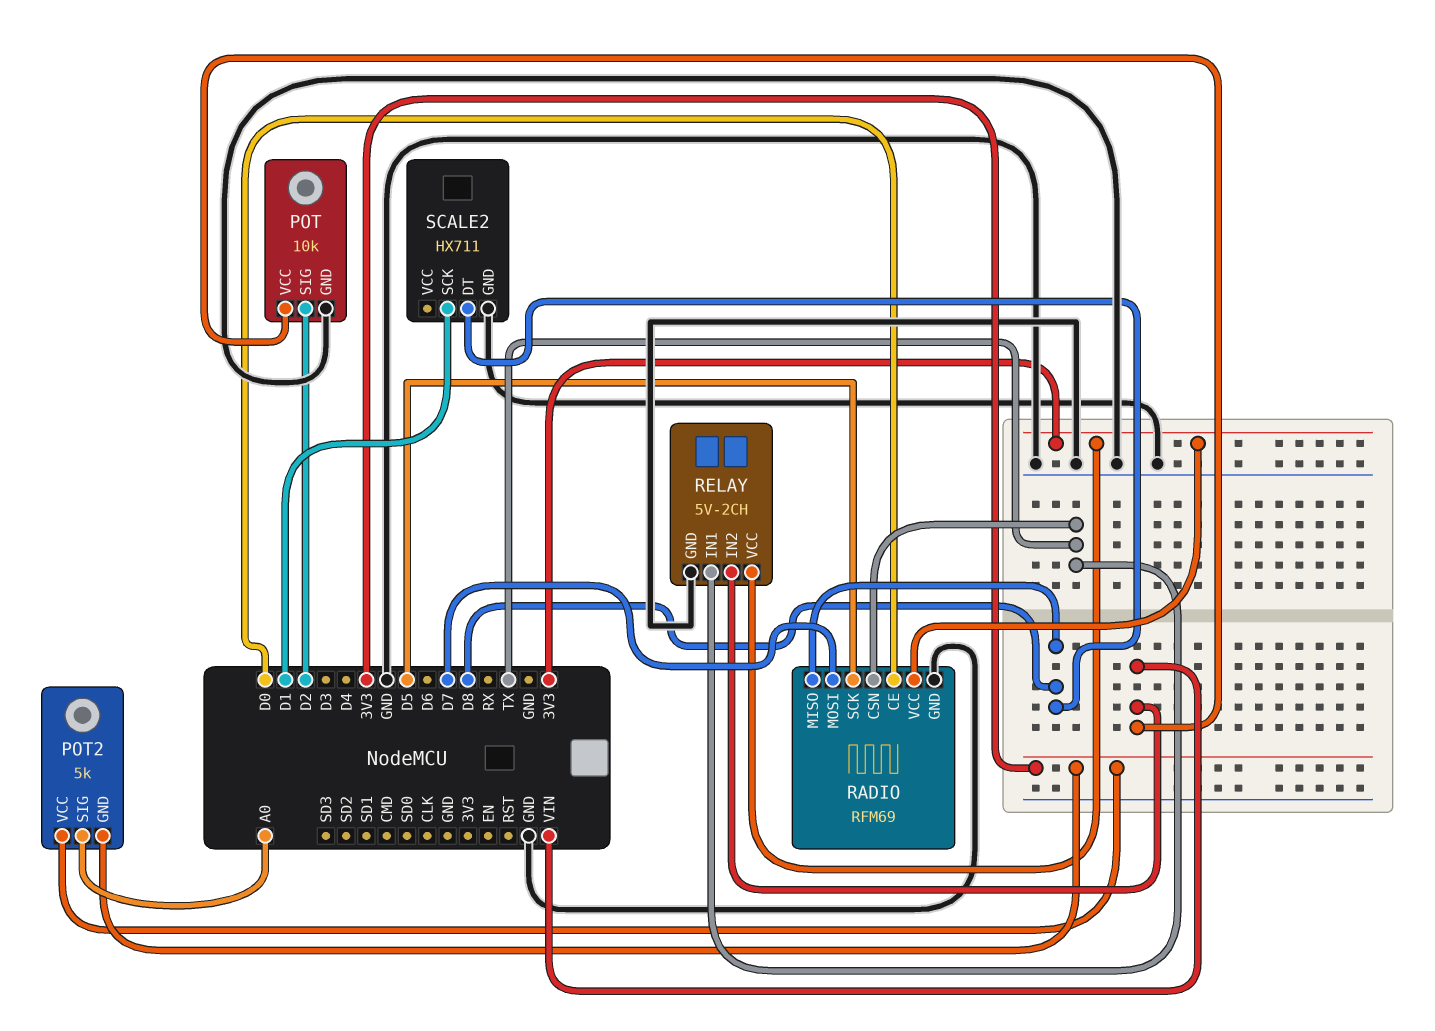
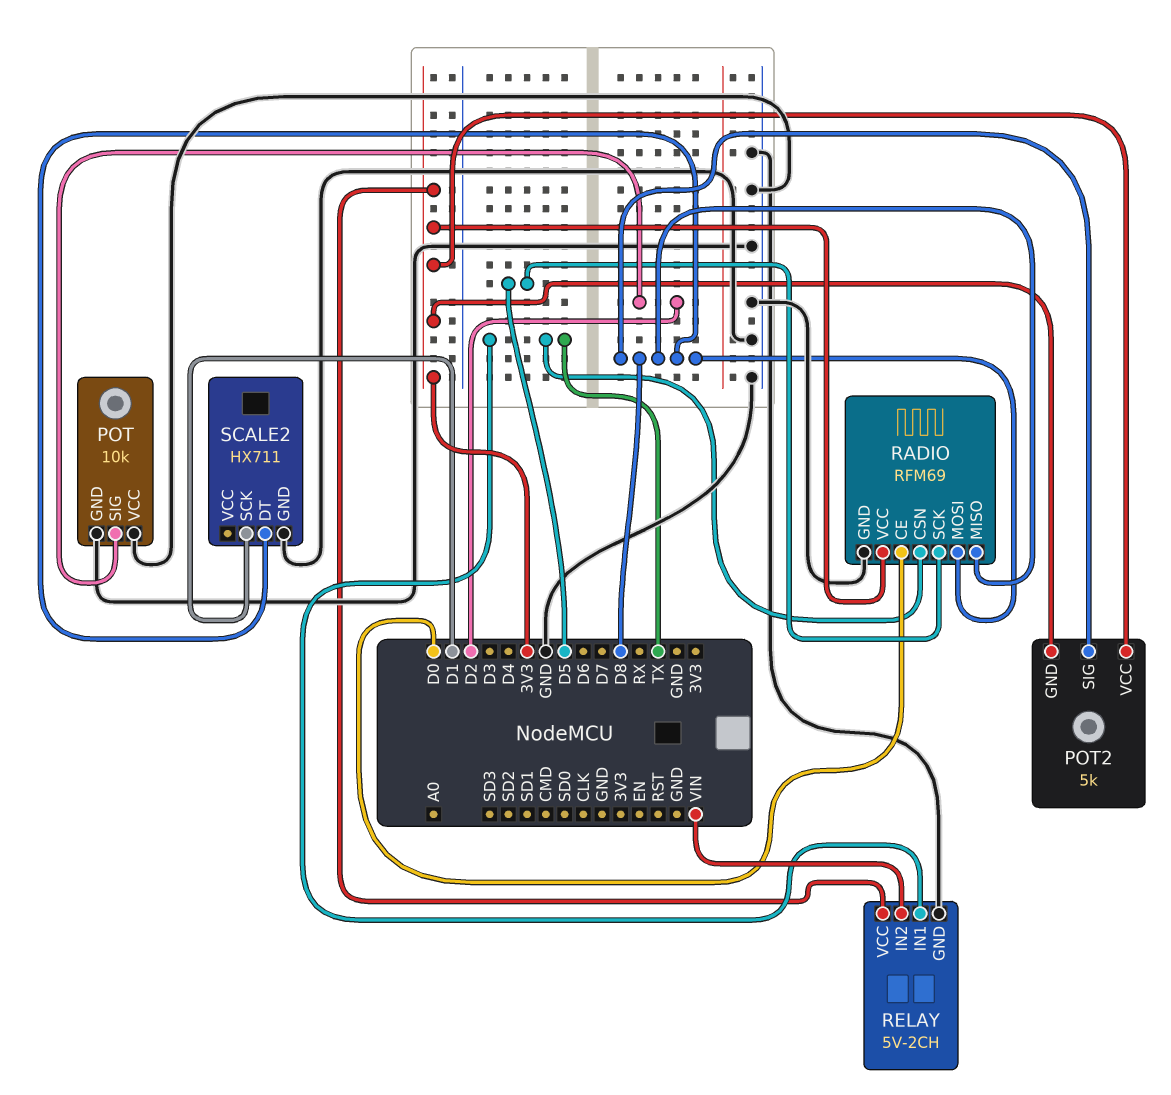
POT pin VCC: VIN -> GND
POT2 pin SIG: A0 -> D8
RADIO pin MOSI: D7 -> D8

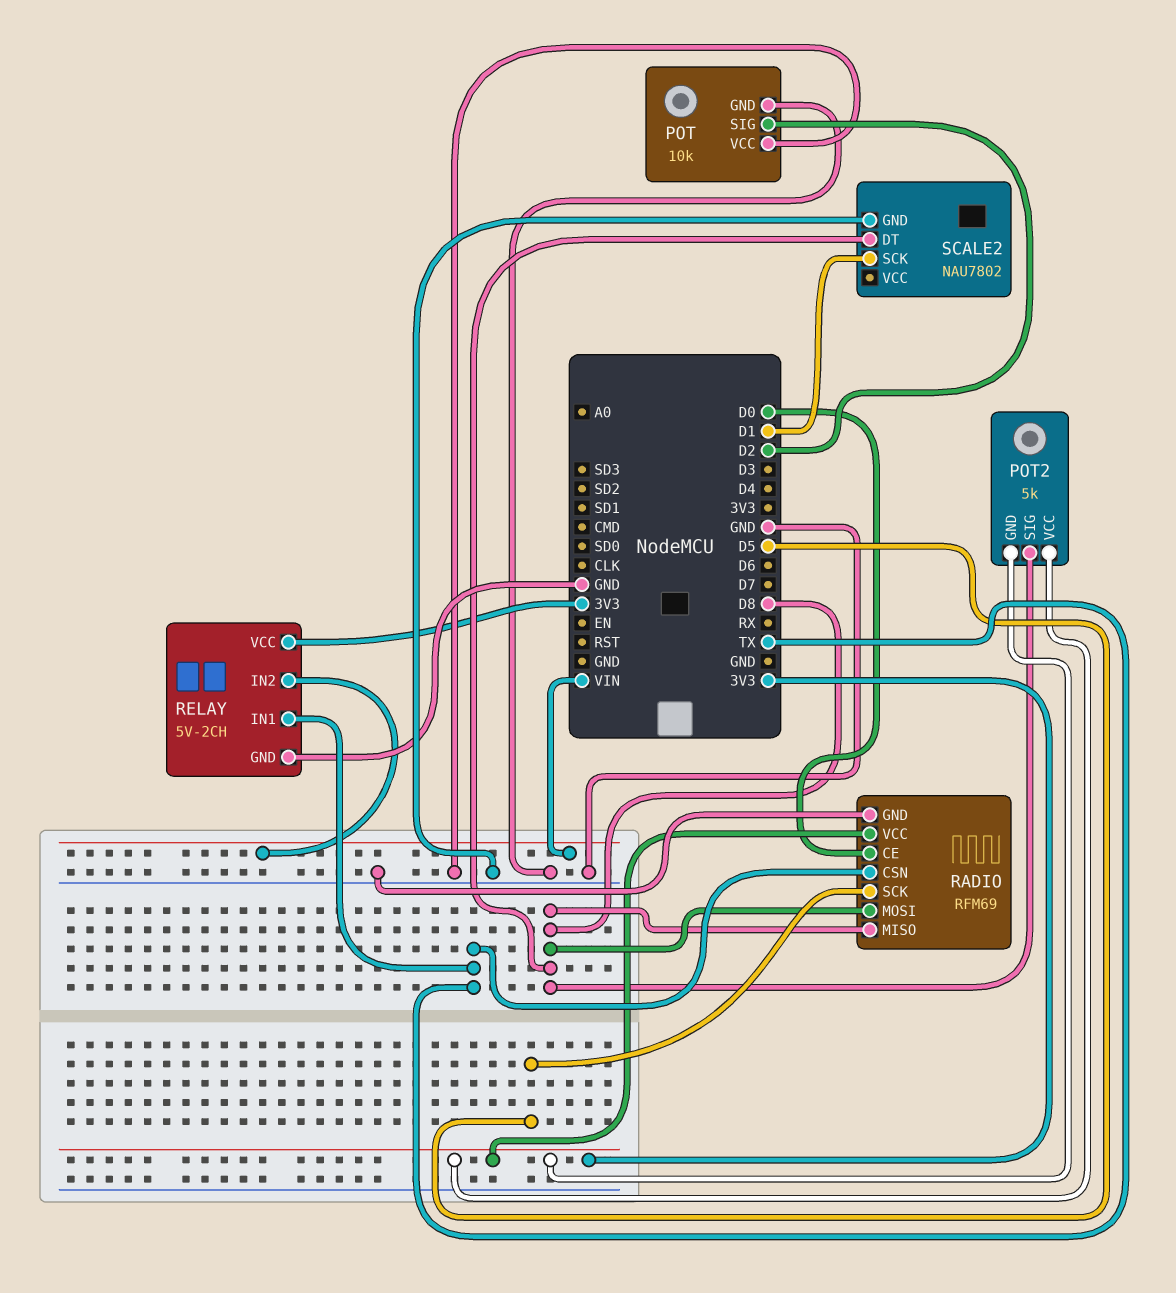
SCALE2: HX711 -> NAU7802

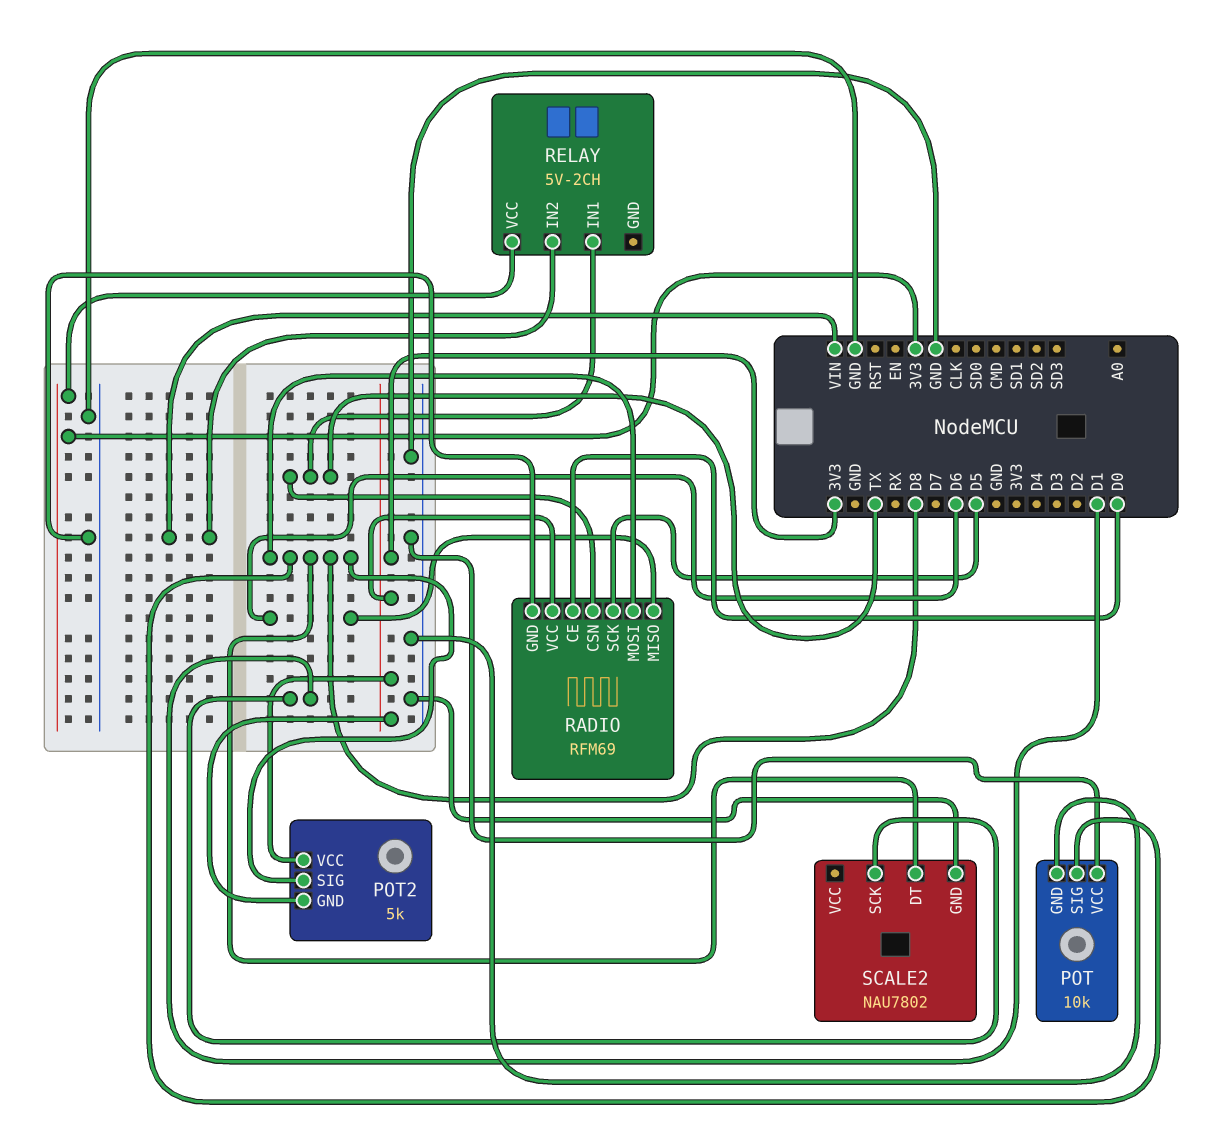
POT pin SIG: D2 -> D8
RADIO pin MISO: D8 -> D6
RELAY pin GND: GND -> none

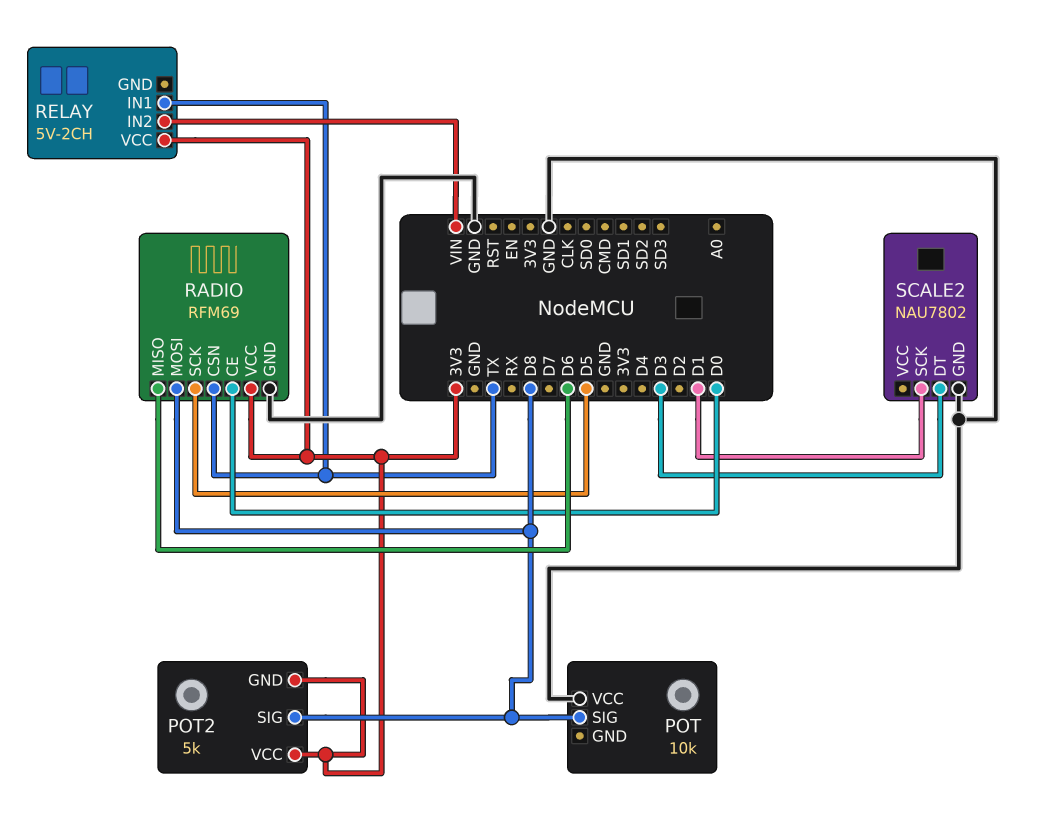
POT pin GND: GND -> none
SCALE2 pin DT: D8 -> D3

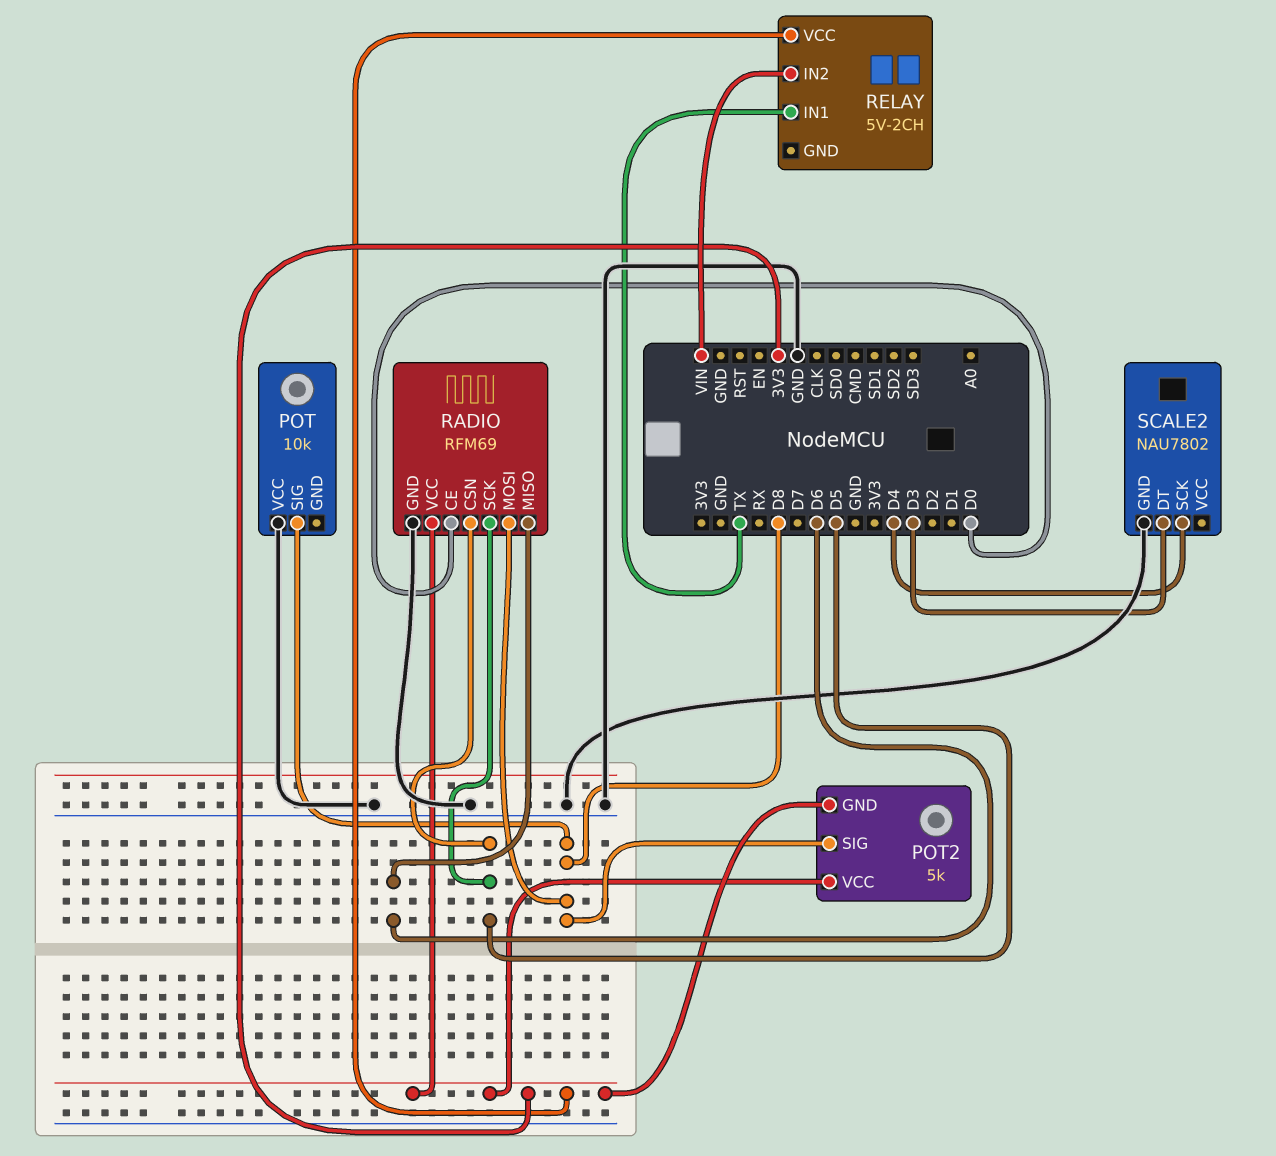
RADIO pin CSN: TX -> D5
SCALE2 pin SCK: D1 -> D4

